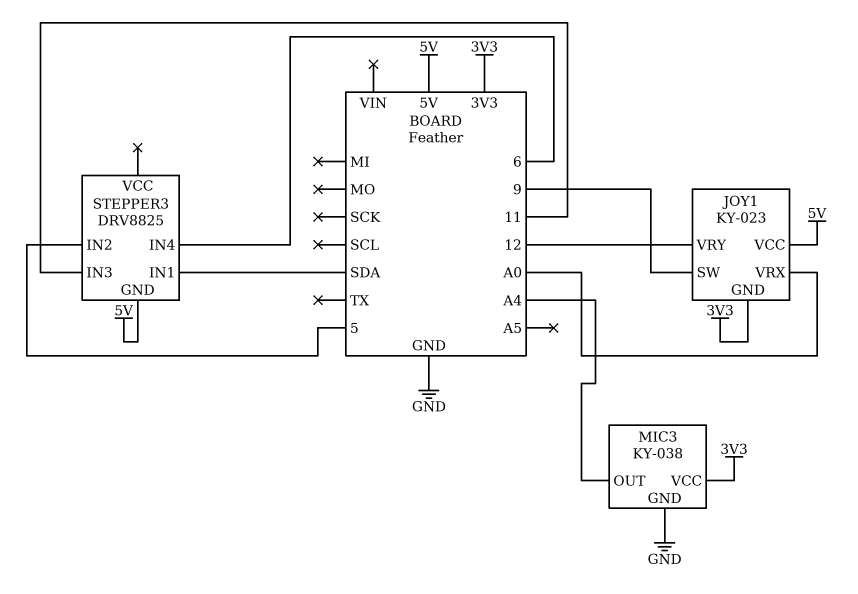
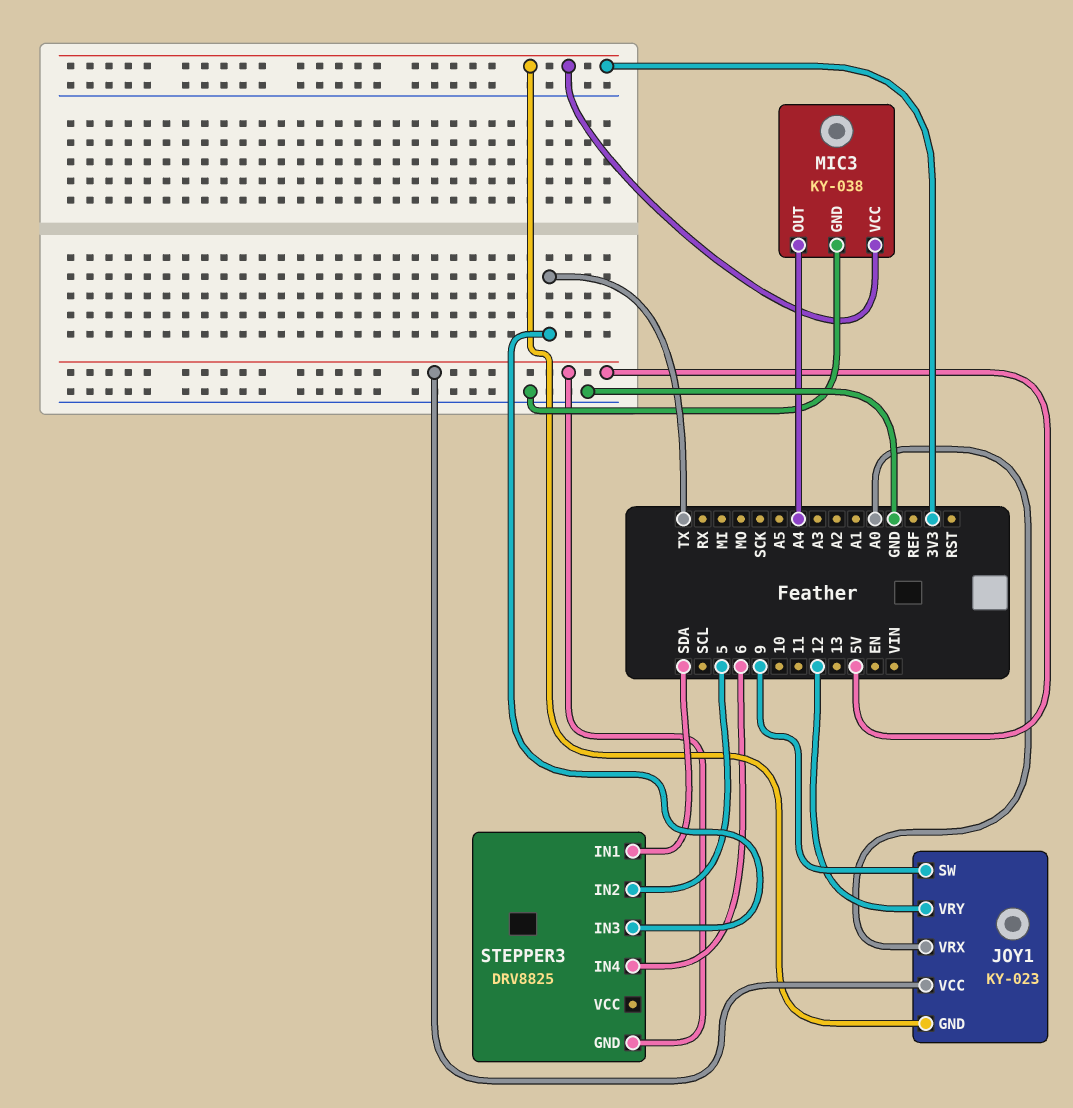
STEPPER3 pin IN3: 11 -> TX

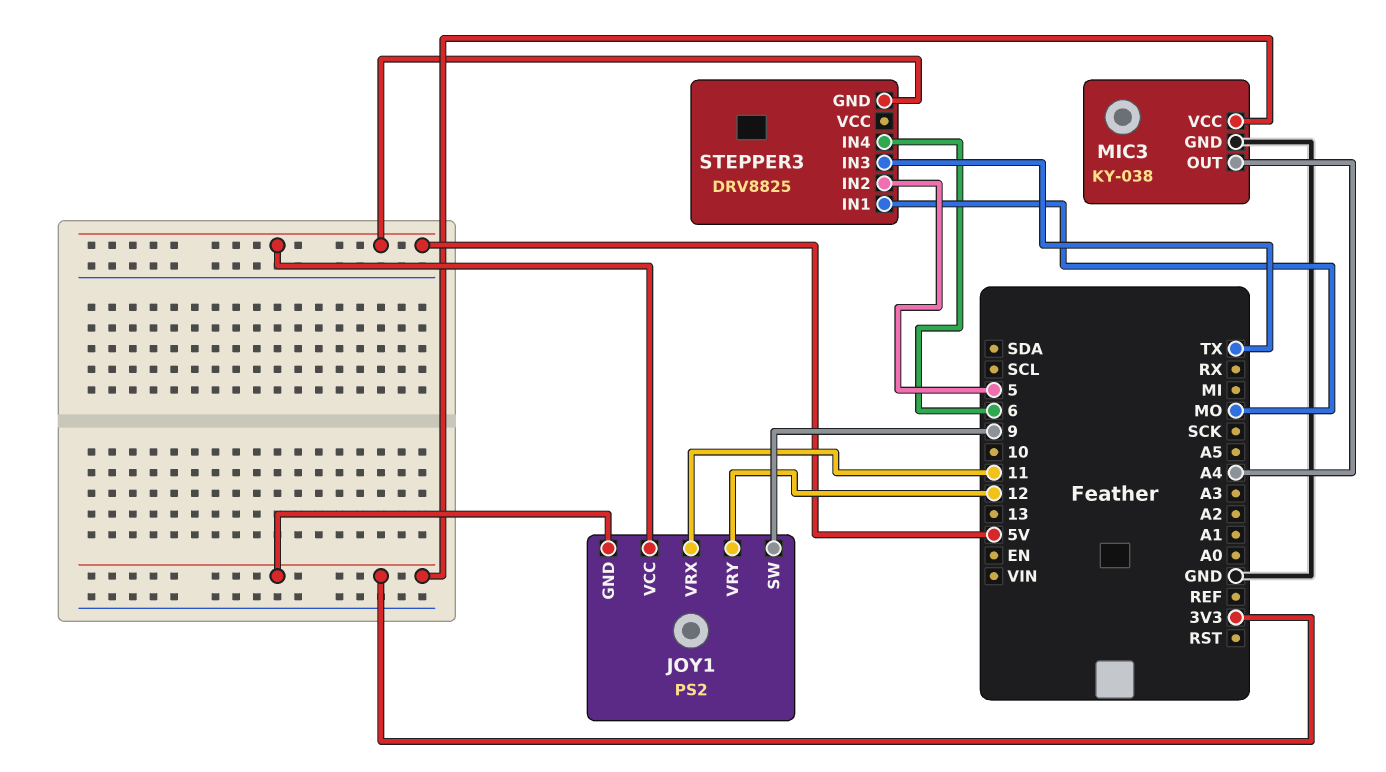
JOY1: KY-023 -> PS2
JOY1 pin VRX: A0 -> 11
STEPPER3 pin IN1: SDA -> MO

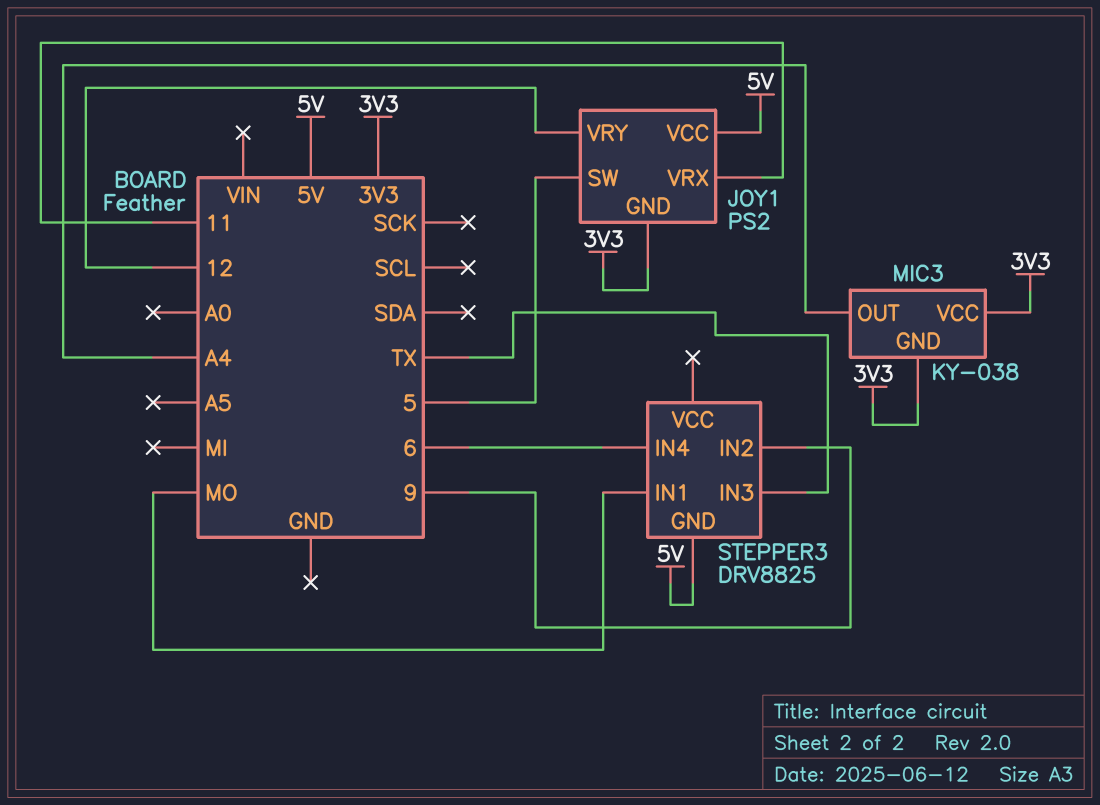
JOY1 pin SW: 9 -> 5
MIC3 pin GND: GND -> 3V3
STEPPER3 pin IN2: 5 -> 9

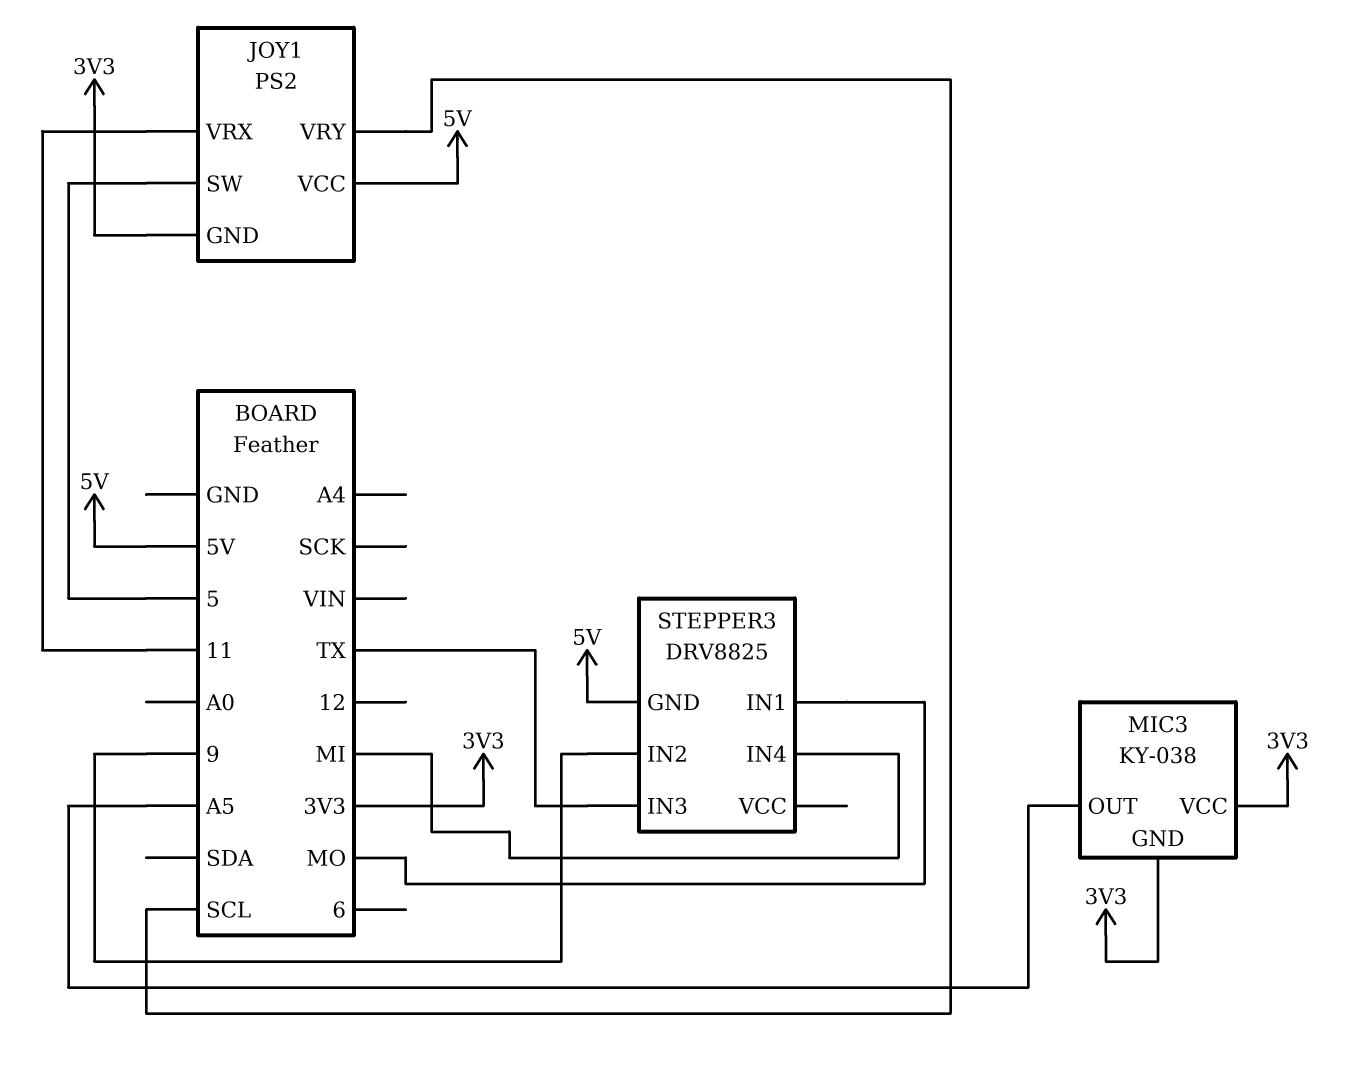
JOY1 pin VRY: 12 -> SCL
MIC3 pin OUT: A4 -> A5
STEPPER3 pin IN4: 6 -> MI

